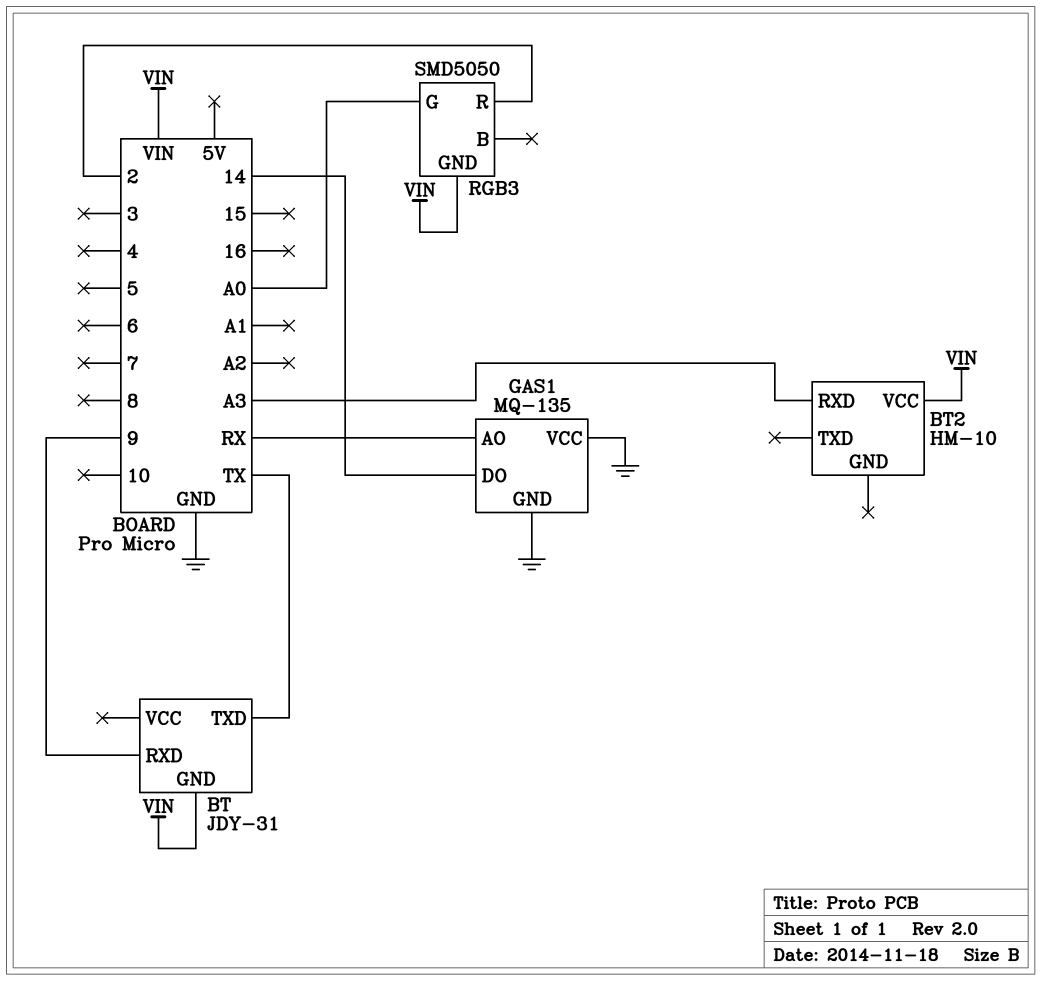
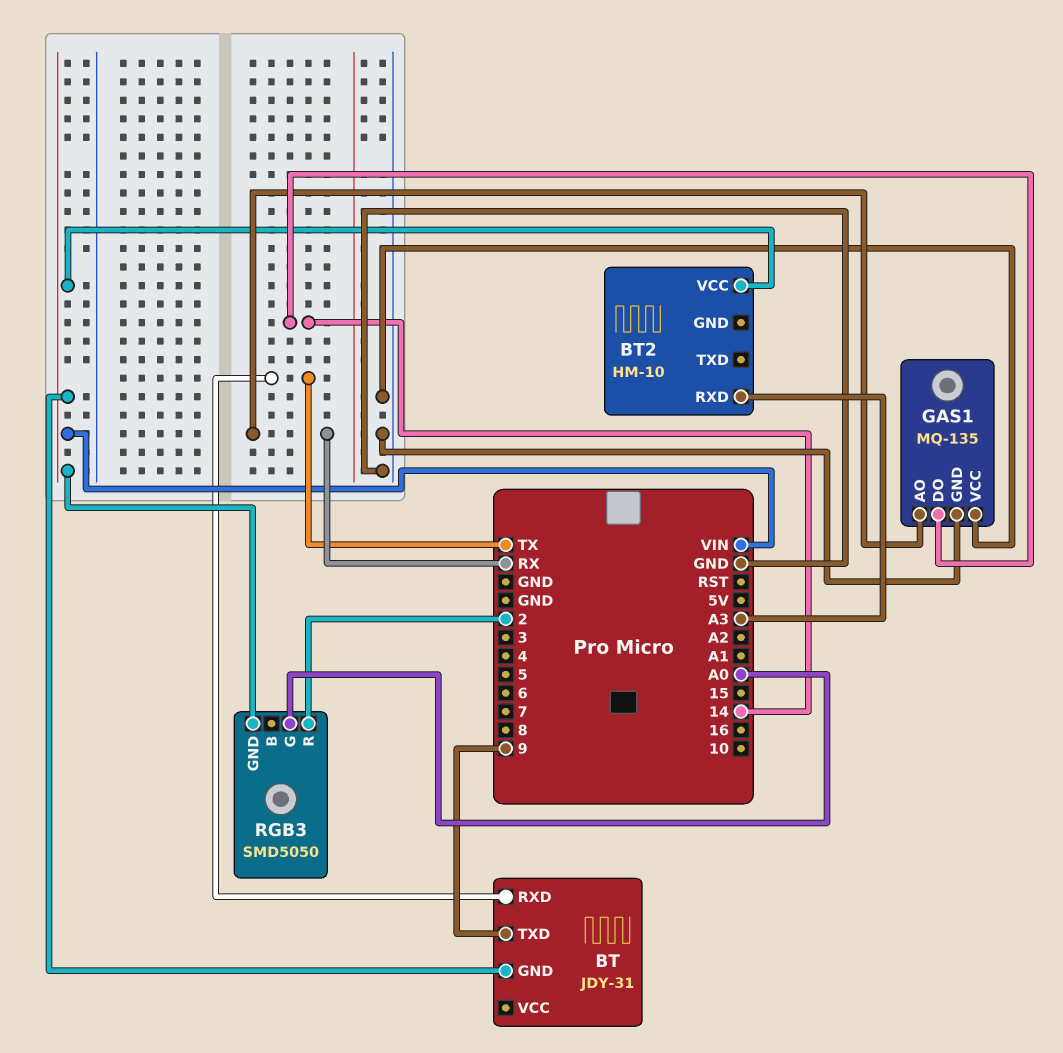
BT pin RXD: 9 -> TX
BT pin TXD: TX -> 9

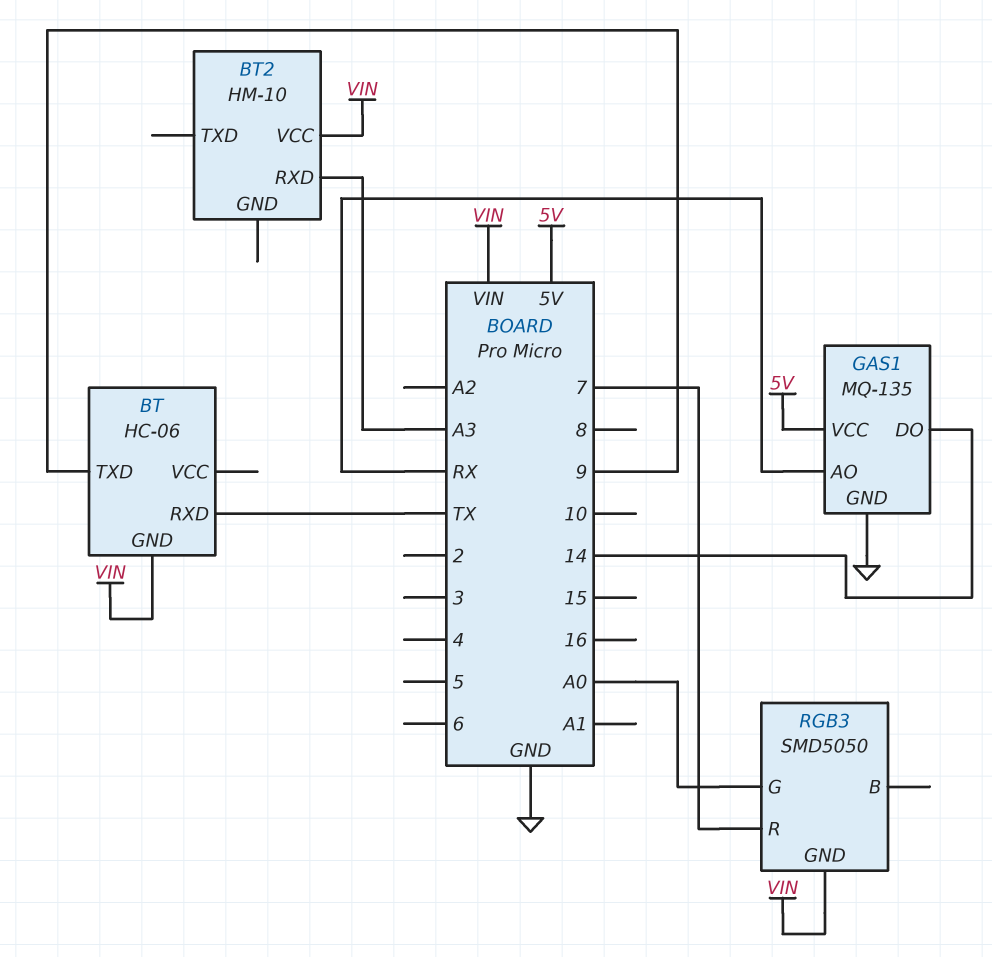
BT: JDY-31 -> HC-06
GAS1 pin VCC: GND -> 5V
RGB3 pin R: 2 -> 7

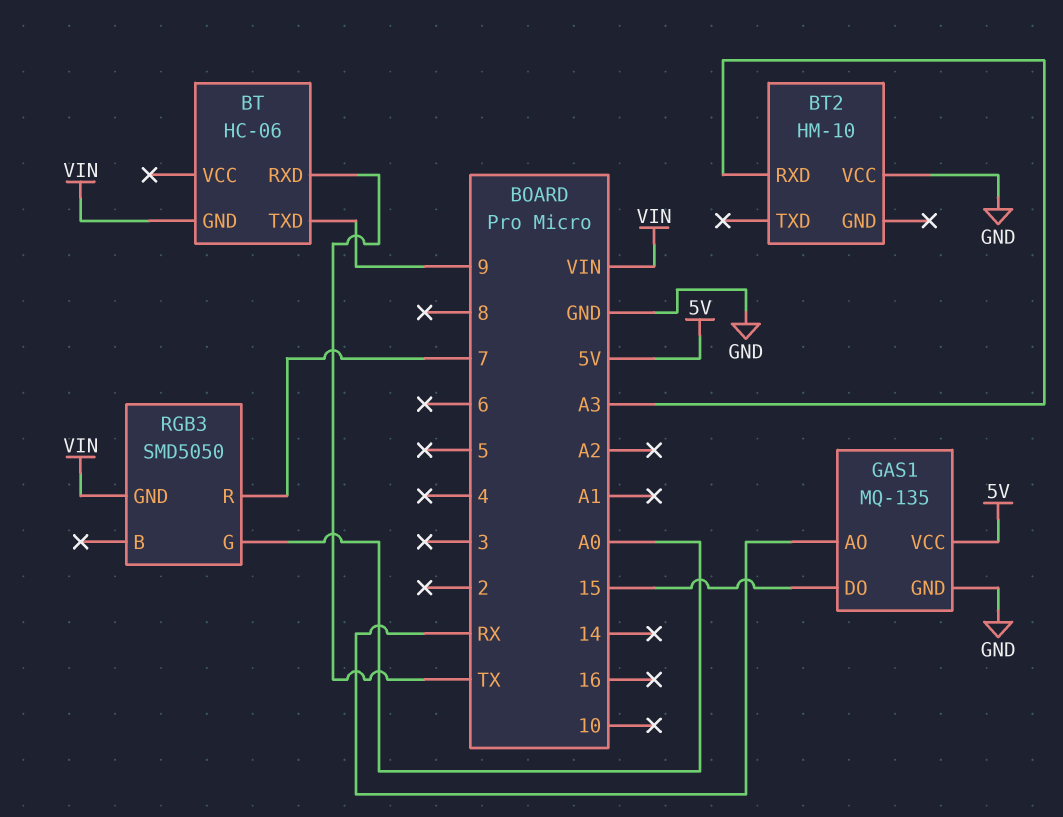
BT2 pin VCC: VIN -> GND
GAS1 pin DO: 14 -> 15

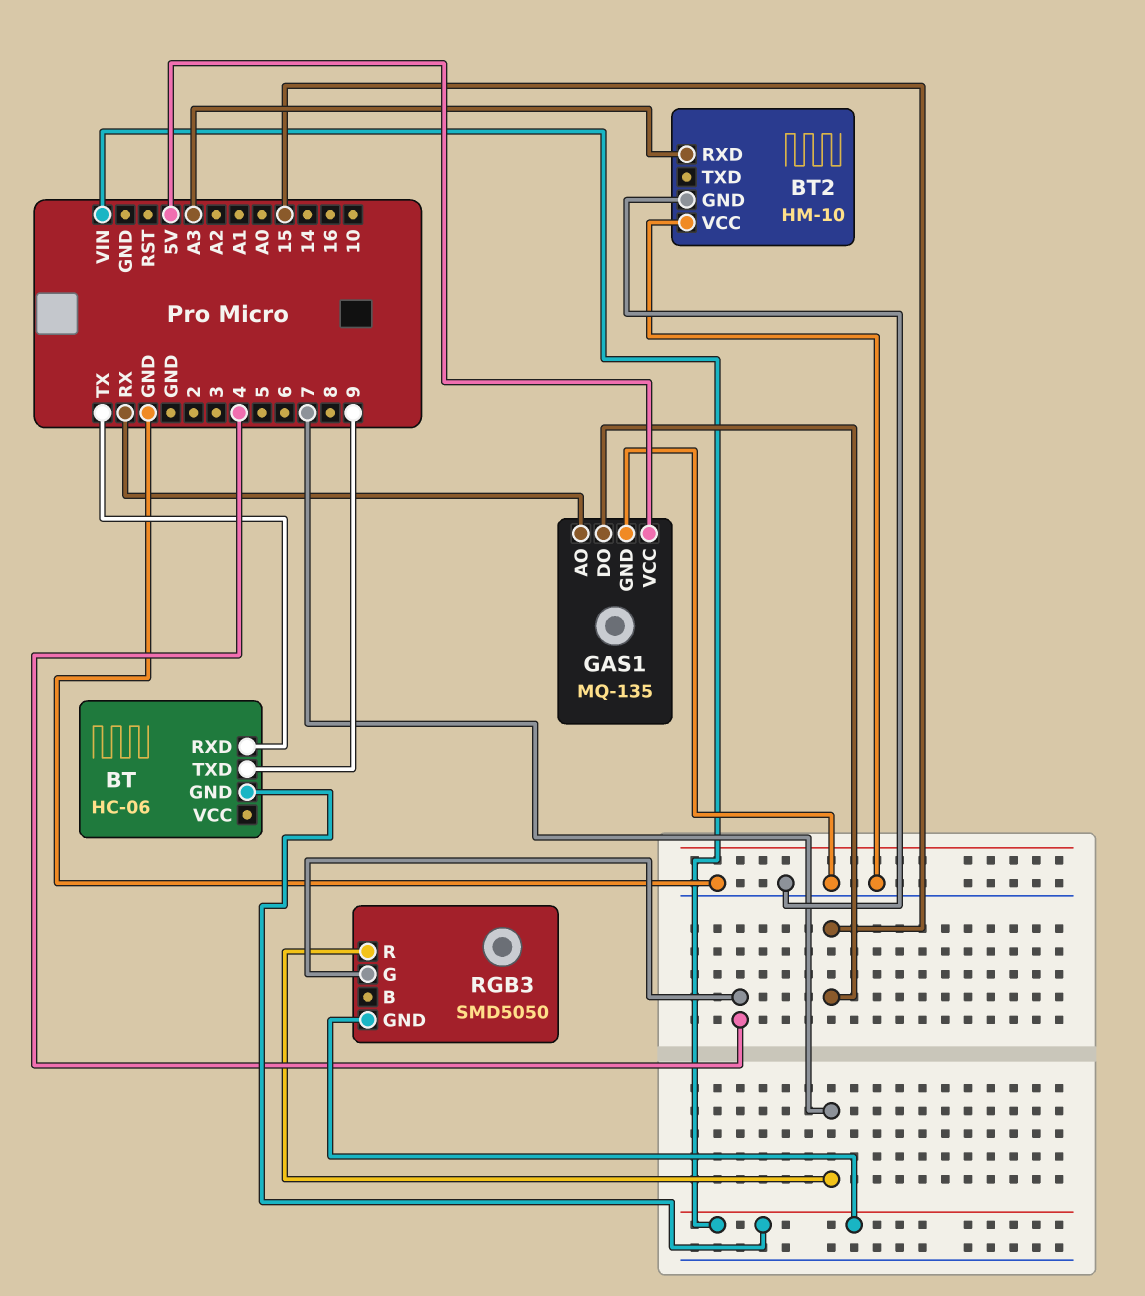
BT2 pin GND: none -> GND
RGB3 pin G: A0 -> 4

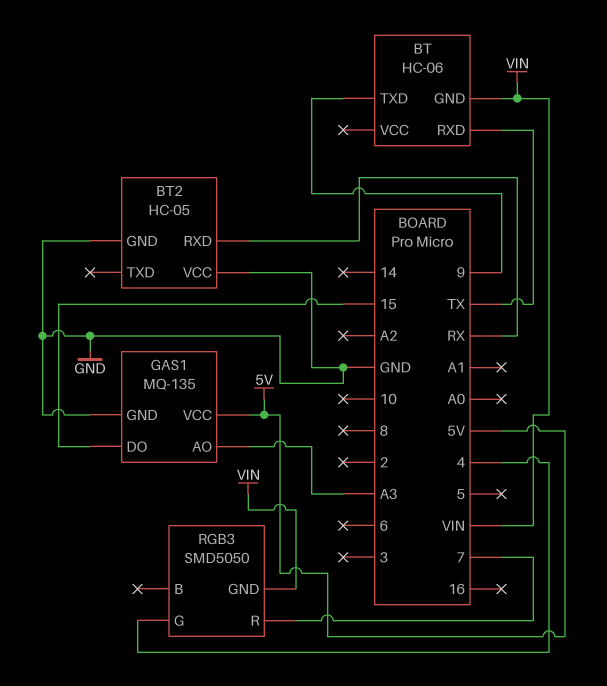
BT2: HM-10 -> HC-05
BT2 pin RXD: A3 -> RX
GAS1 pin AO: RX -> A3

